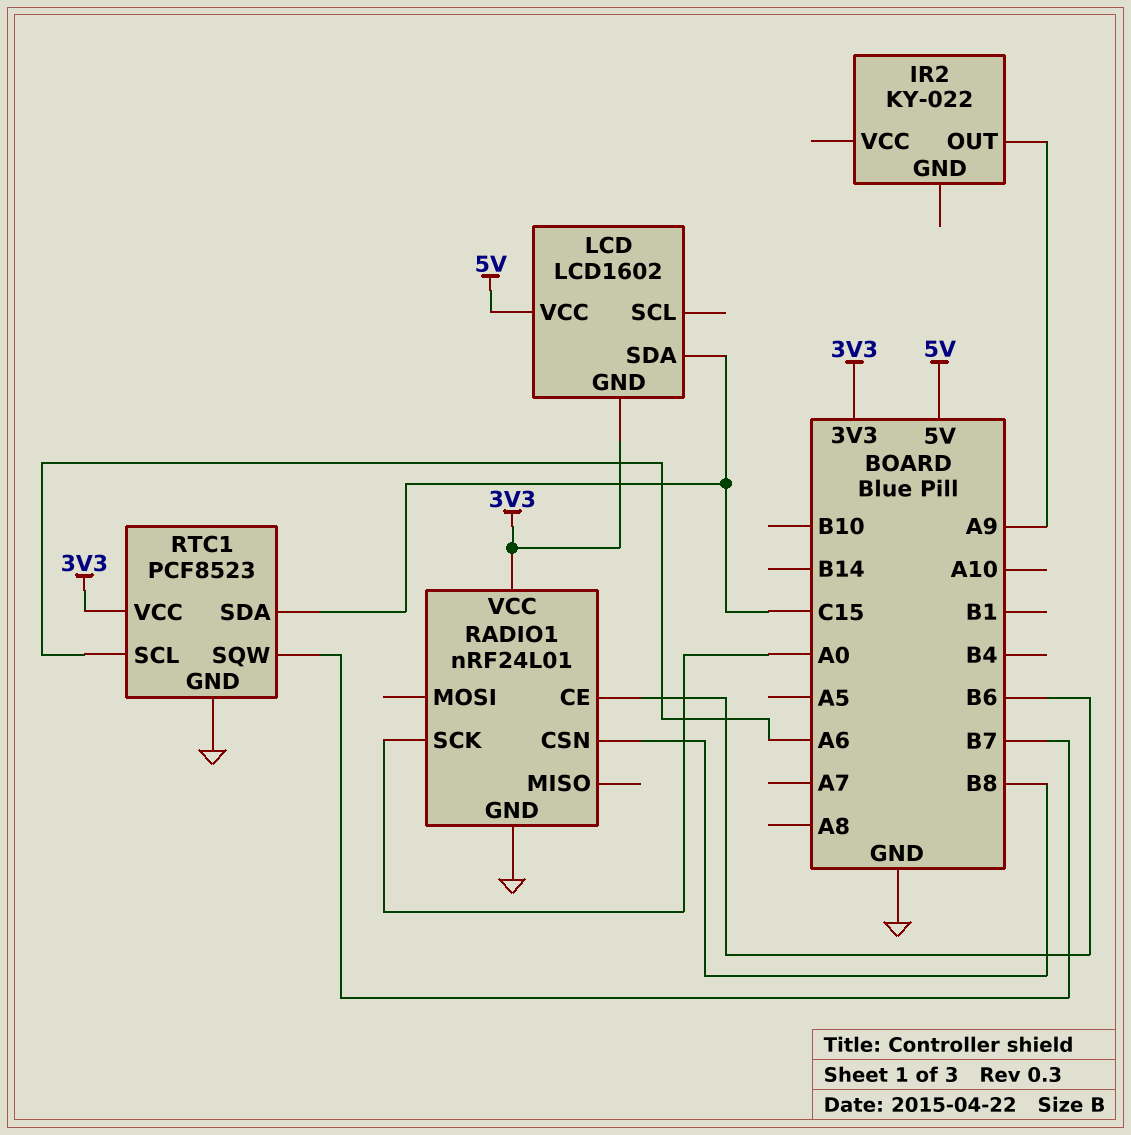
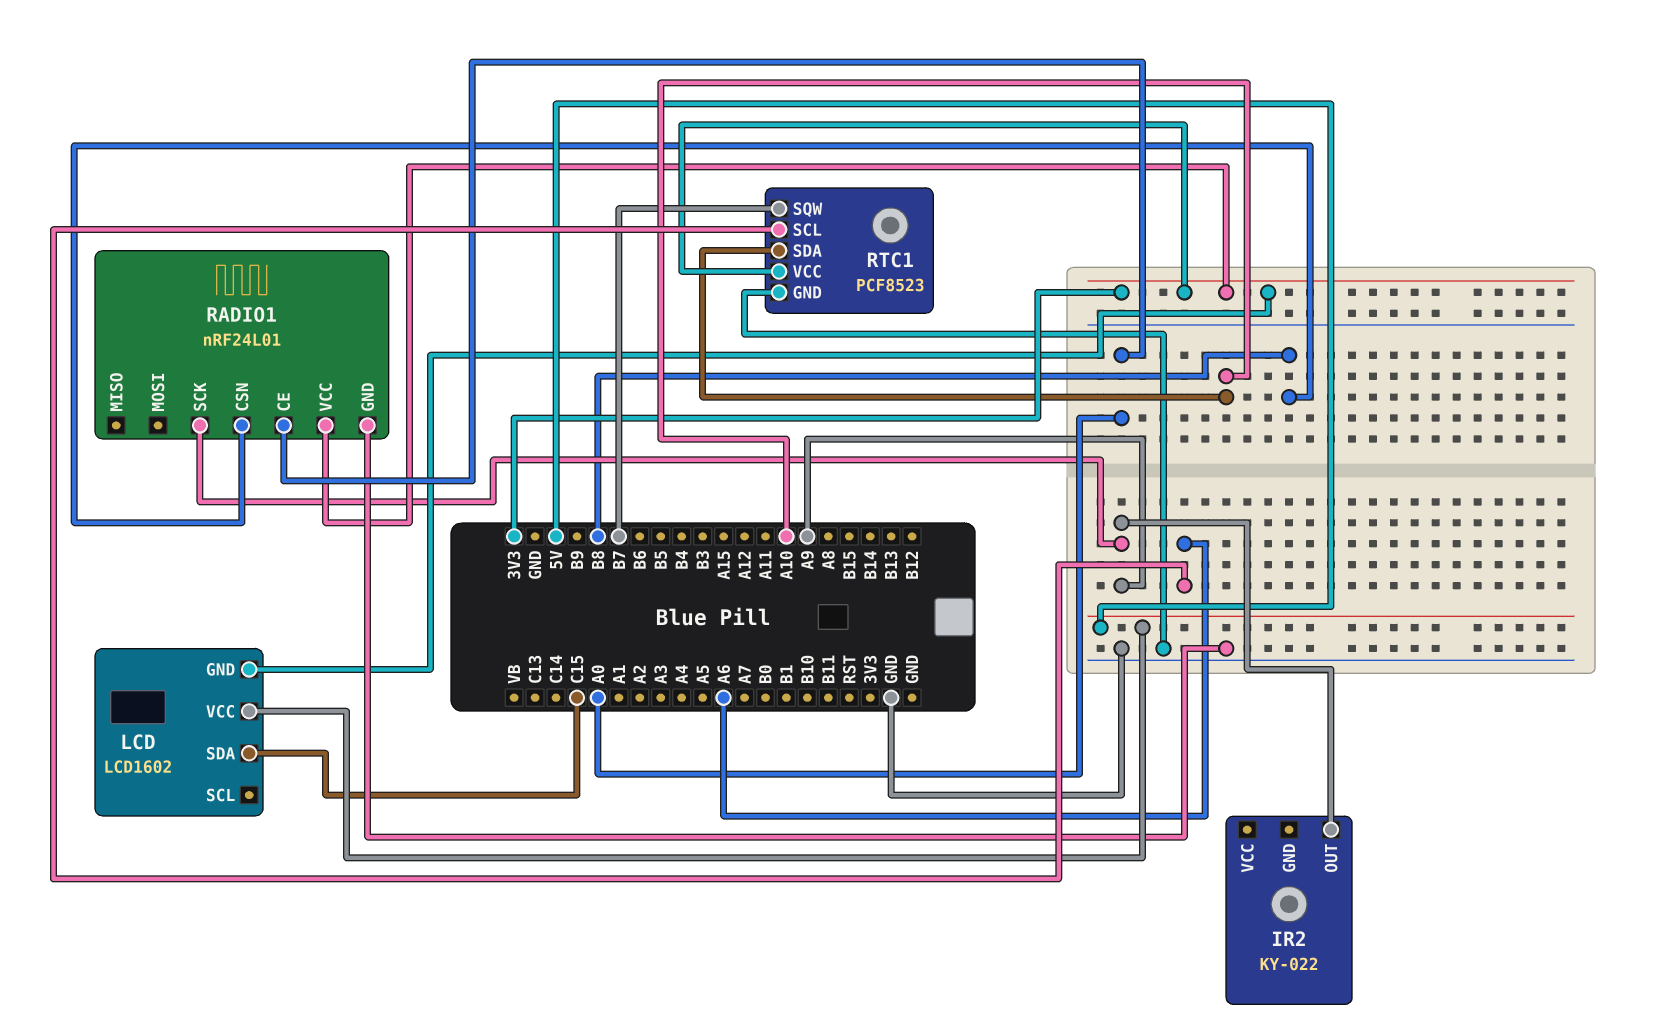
RADIO1 pin CE: B6 -> A0
RADIO1 pin SCK: A0 -> A9
RTC1 pin SDA: C15 -> A10

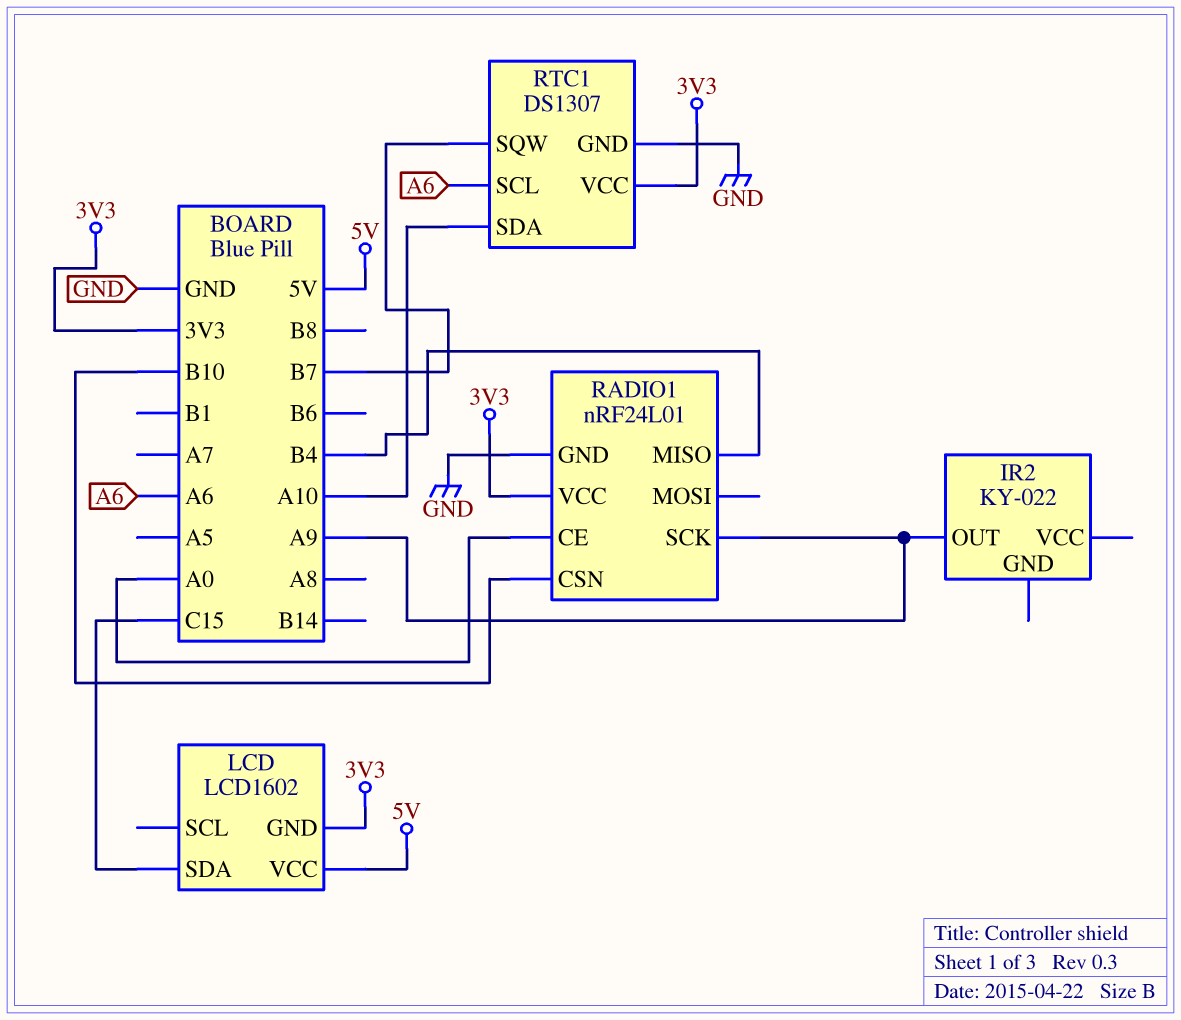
RADIO1 pin CSN: B8 -> B10
RADIO1 pin MISO: none -> B4
RTC1: PCF8523 -> DS1307

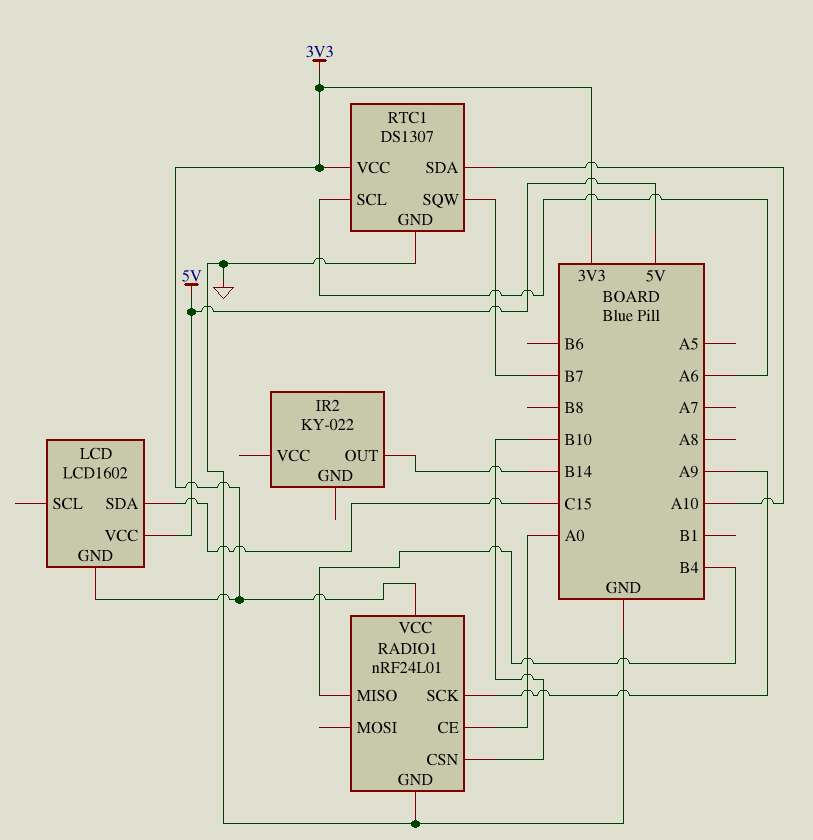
IR2 pin OUT: A9 -> B14

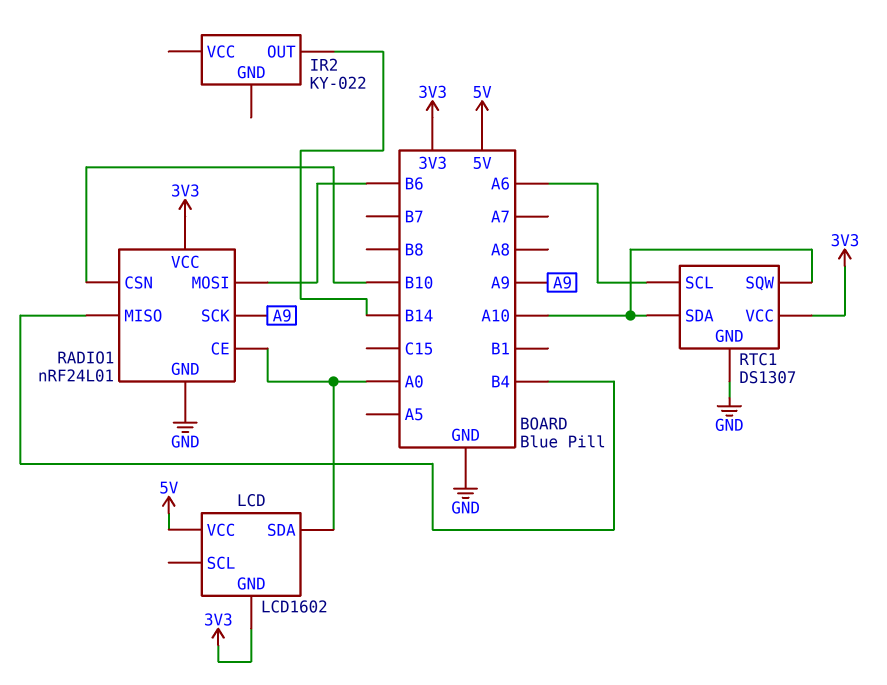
LCD pin SDA: C15 -> A0
RADIO1 pin MOSI: none -> B6
RTC1 pin SQW: B7 -> A10

